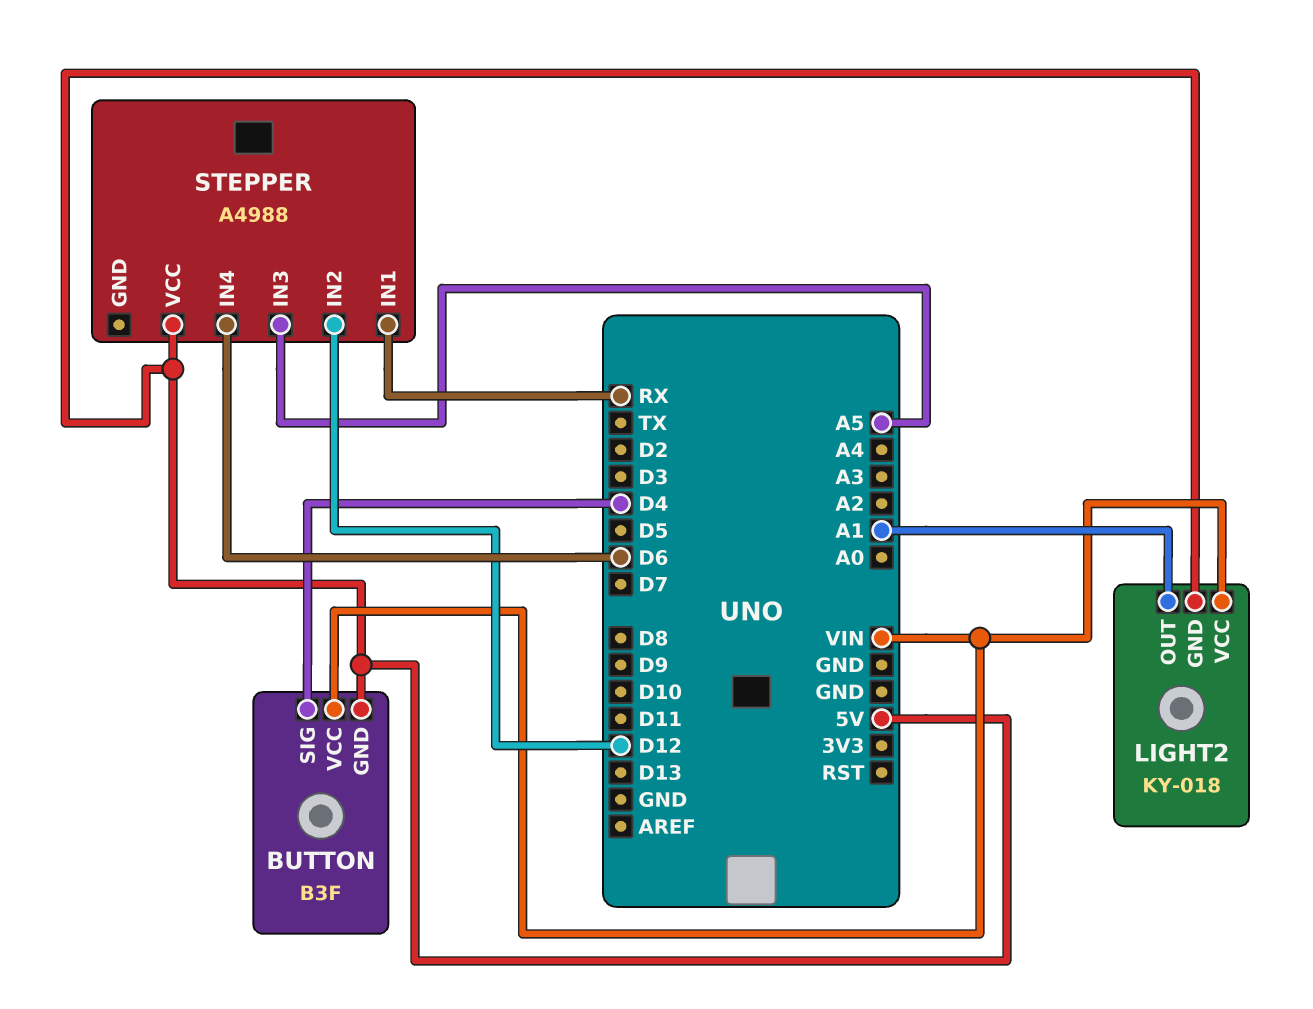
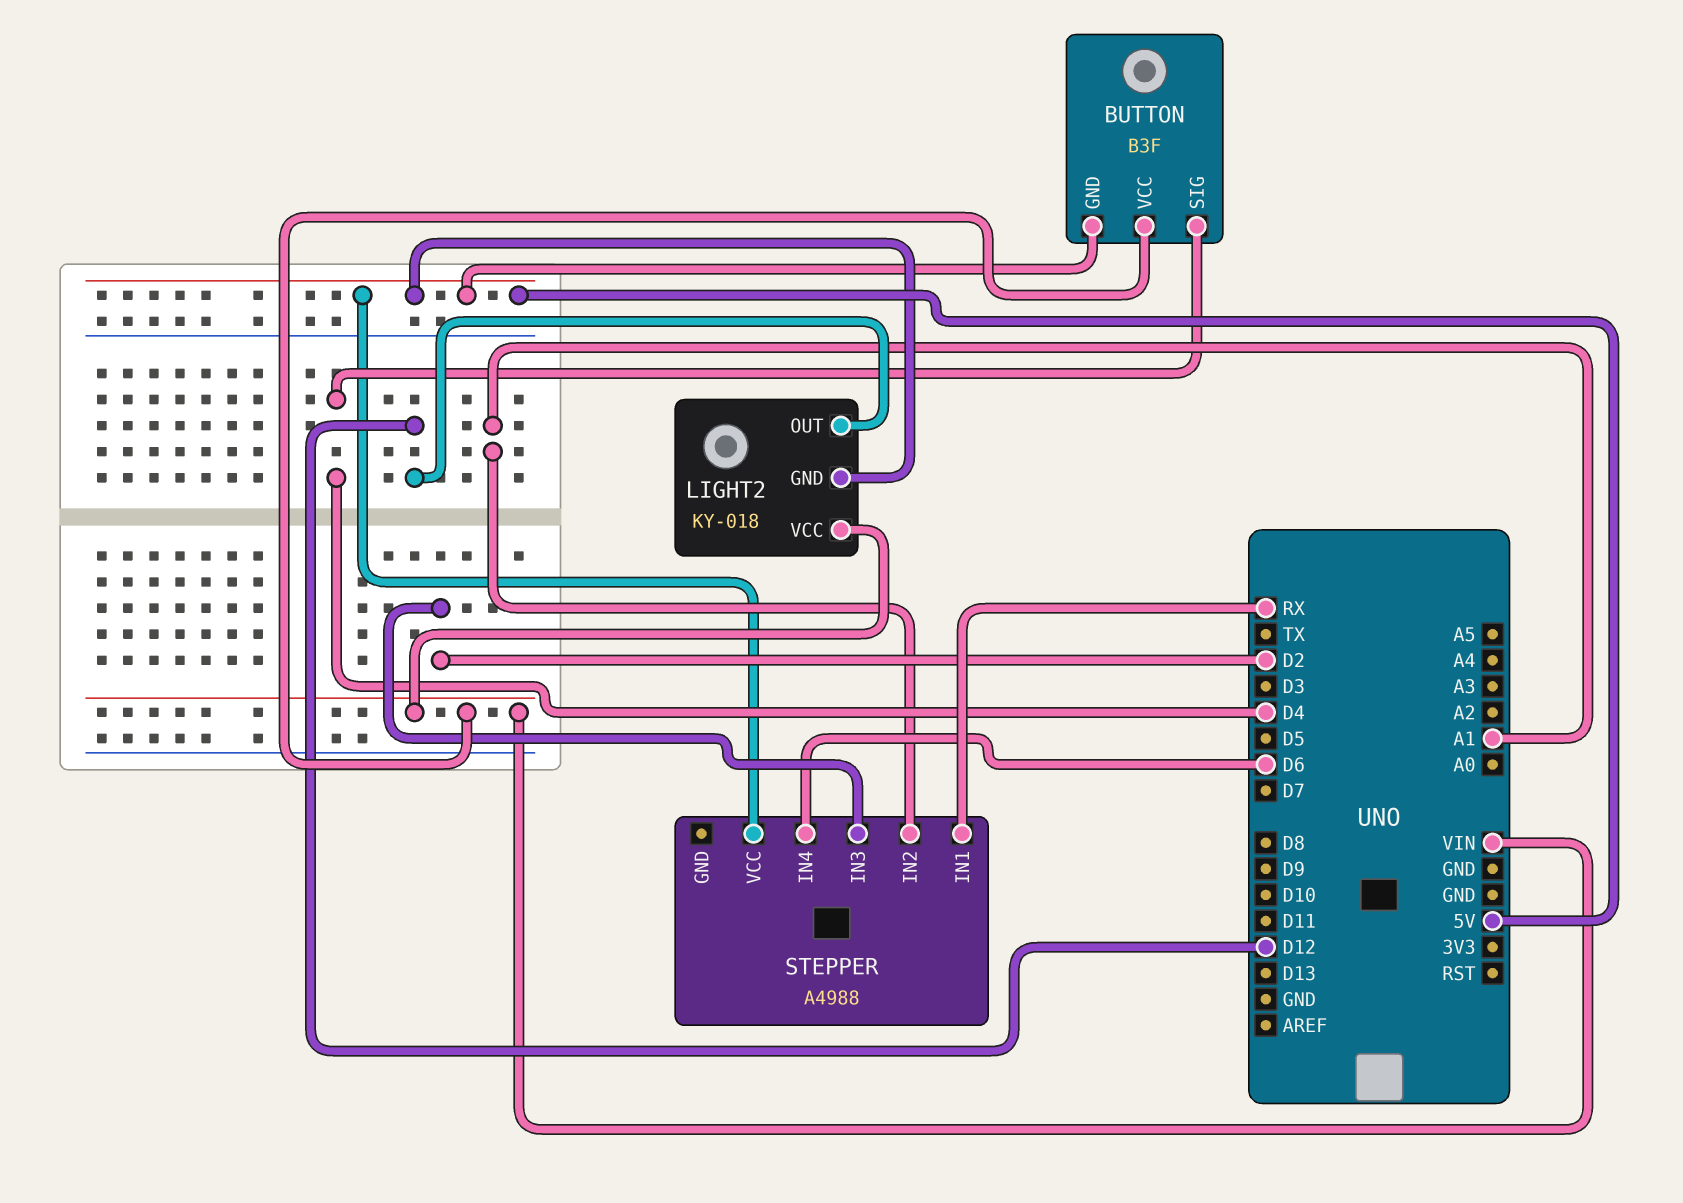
LIGHT2 pin OUT: A1 -> D12
STEPPER pin IN2: D12 -> A1
STEPPER pin IN3: A5 -> D2

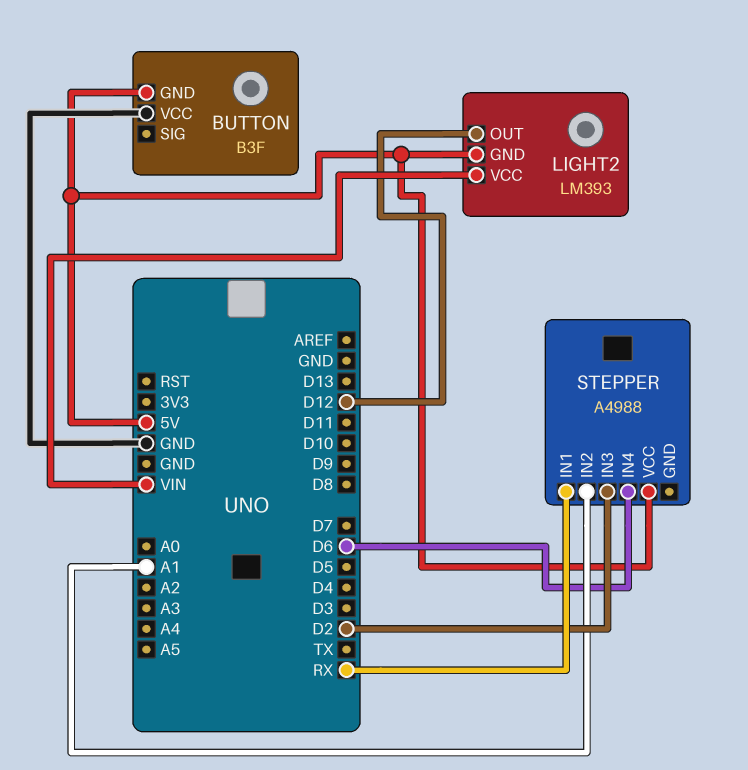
BUTTON pin SIG: D4 -> none
BUTTON pin VCC: VIN -> GND
LIGHT2: KY-018 -> LM393

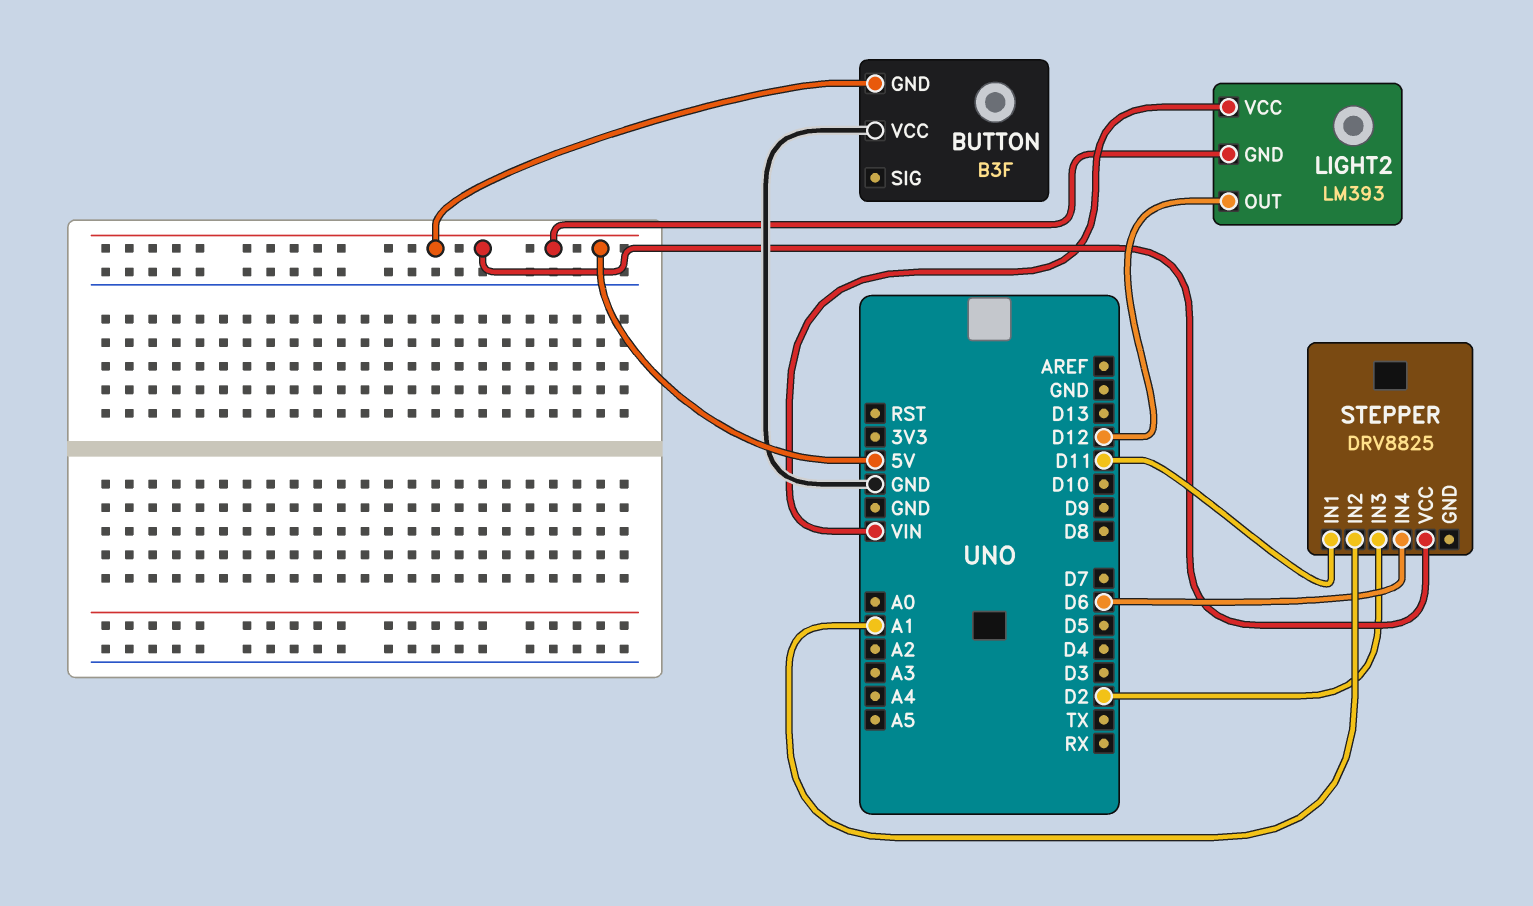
STEPPER: A4988 -> DRV8825
STEPPER pin IN1: RX -> D11

